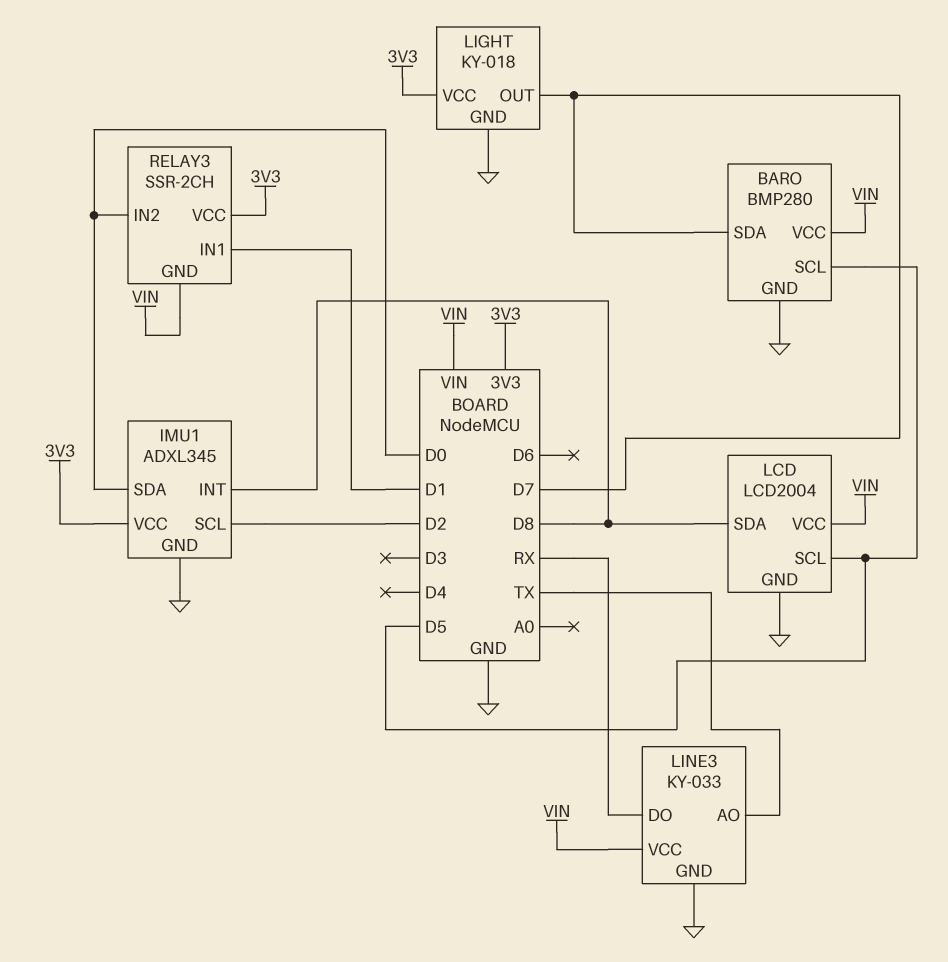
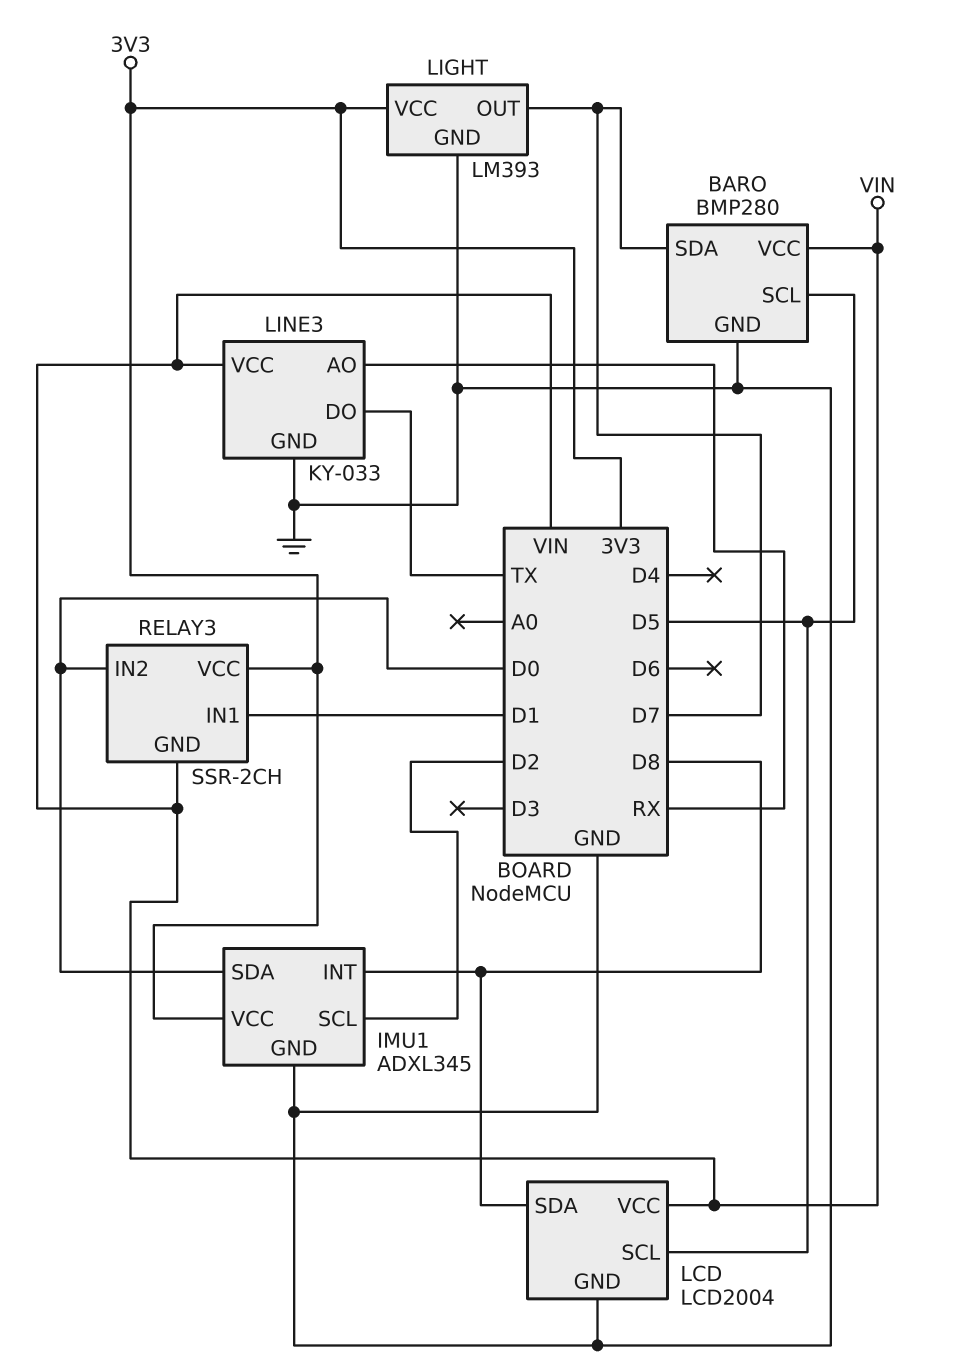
LIGHT: KY-018 -> LM393
LINE3 pin AO: TX -> RX
LINE3 pin DO: RX -> TX

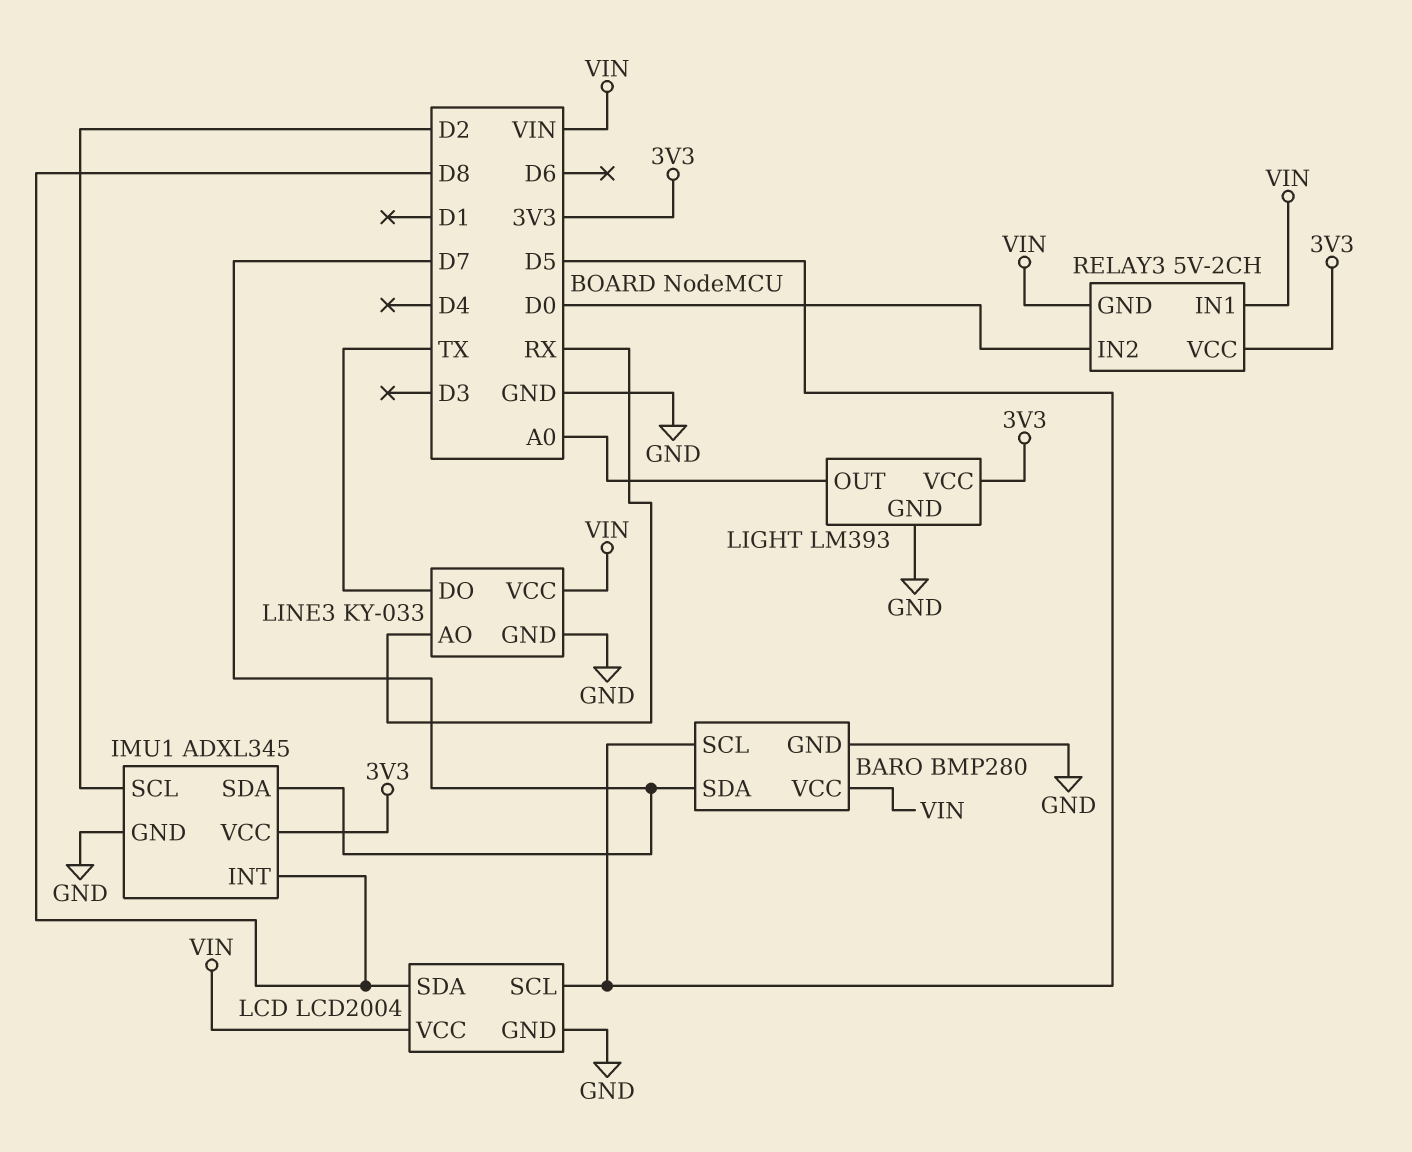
IMU1 pin SDA: D0 -> D7
LIGHT pin OUT: D7 -> A0
RELAY3: SSR-2CH -> 5V-2CH
RELAY3 pin IN1: D1 -> VIN

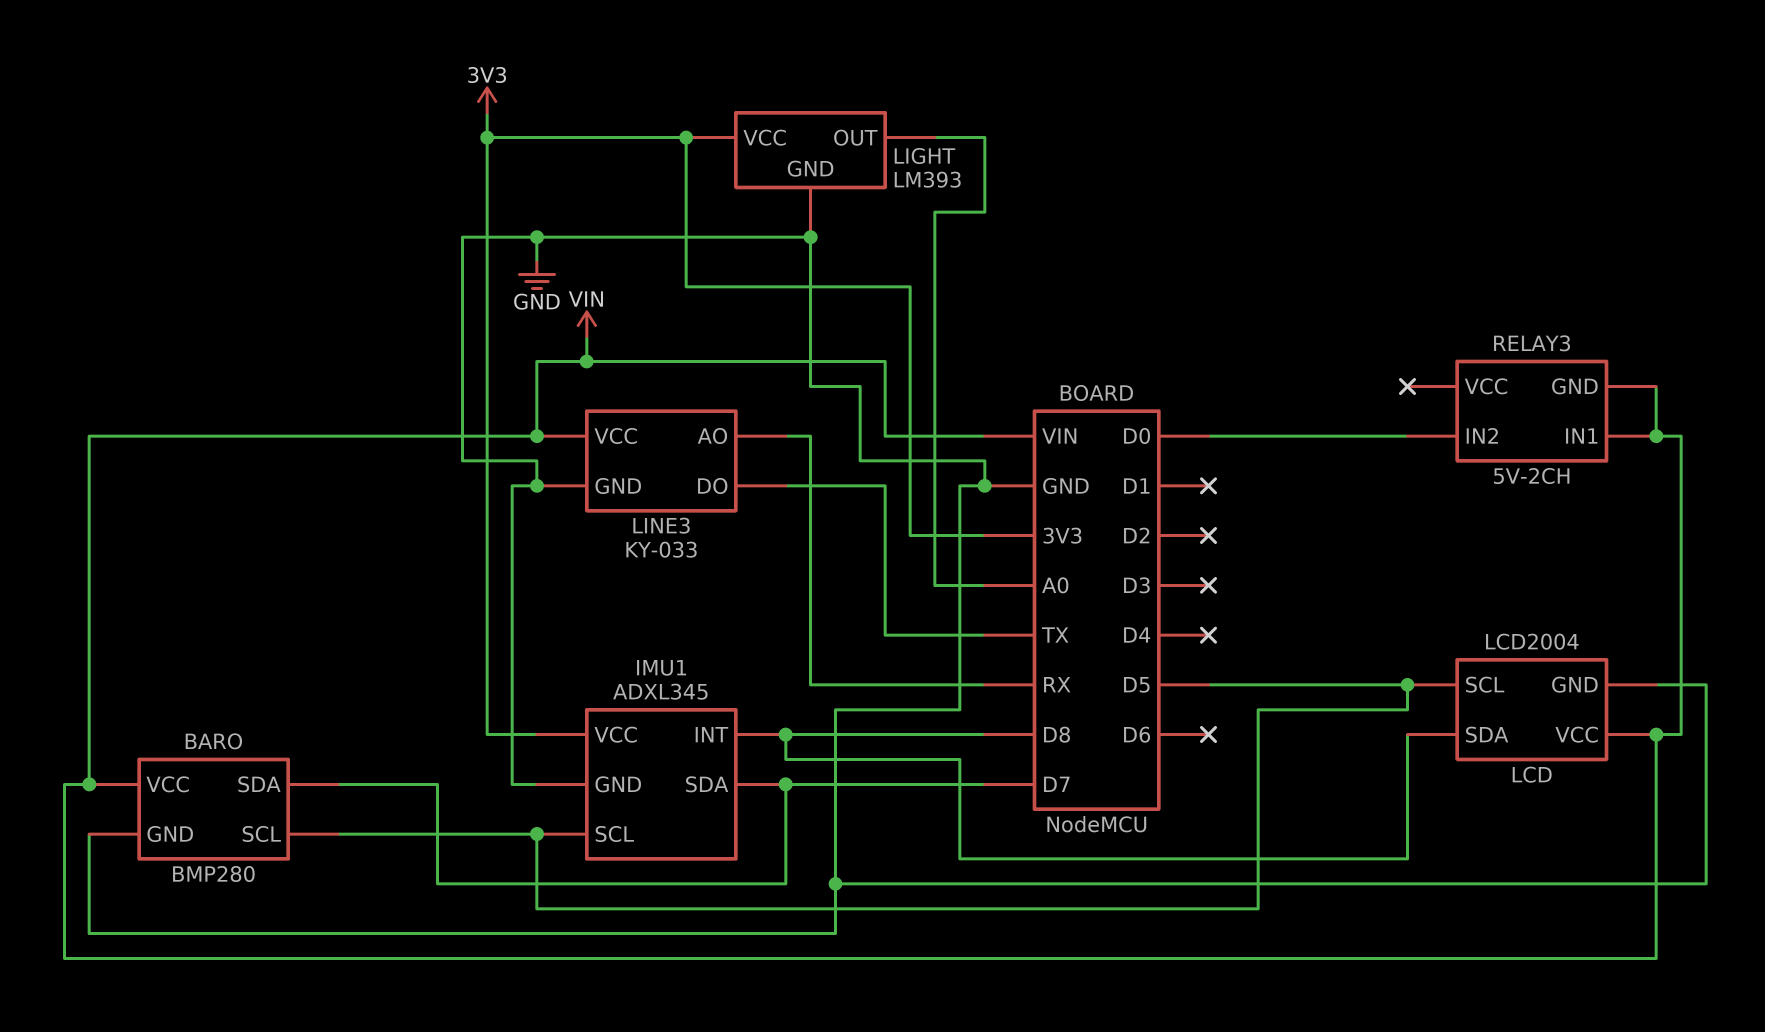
IMU1 pin SCL: D2 -> D5
RELAY3 pin VCC: 3V3 -> none

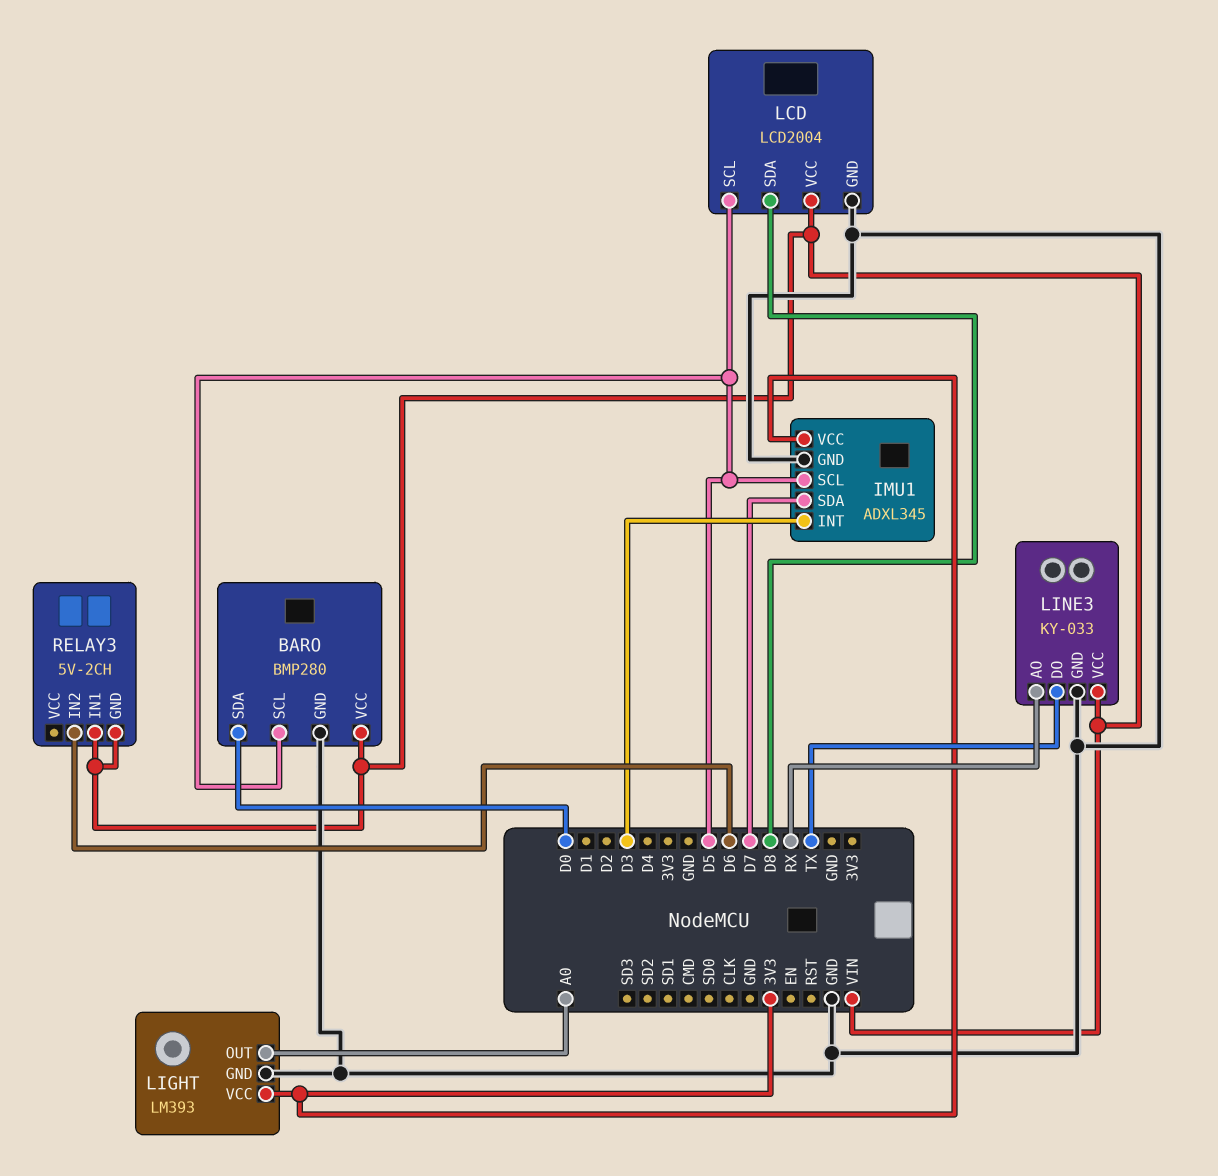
BARO pin SDA: D7 -> D0
IMU1 pin INT: D8 -> D3
RELAY3 pin IN2: D0 -> D6

